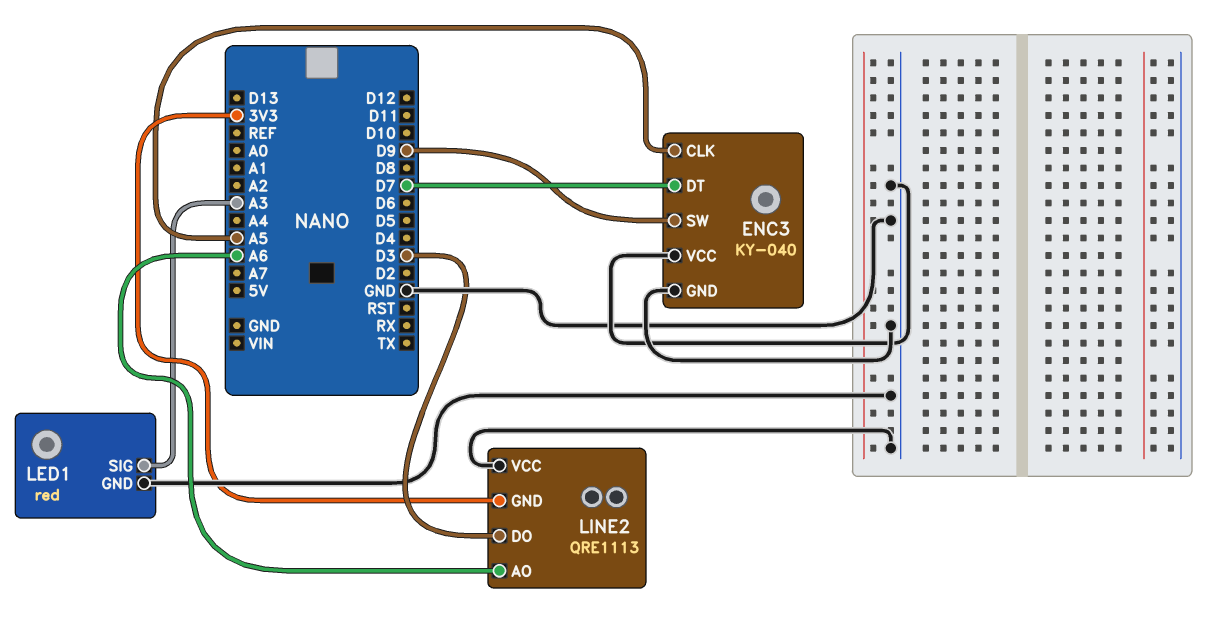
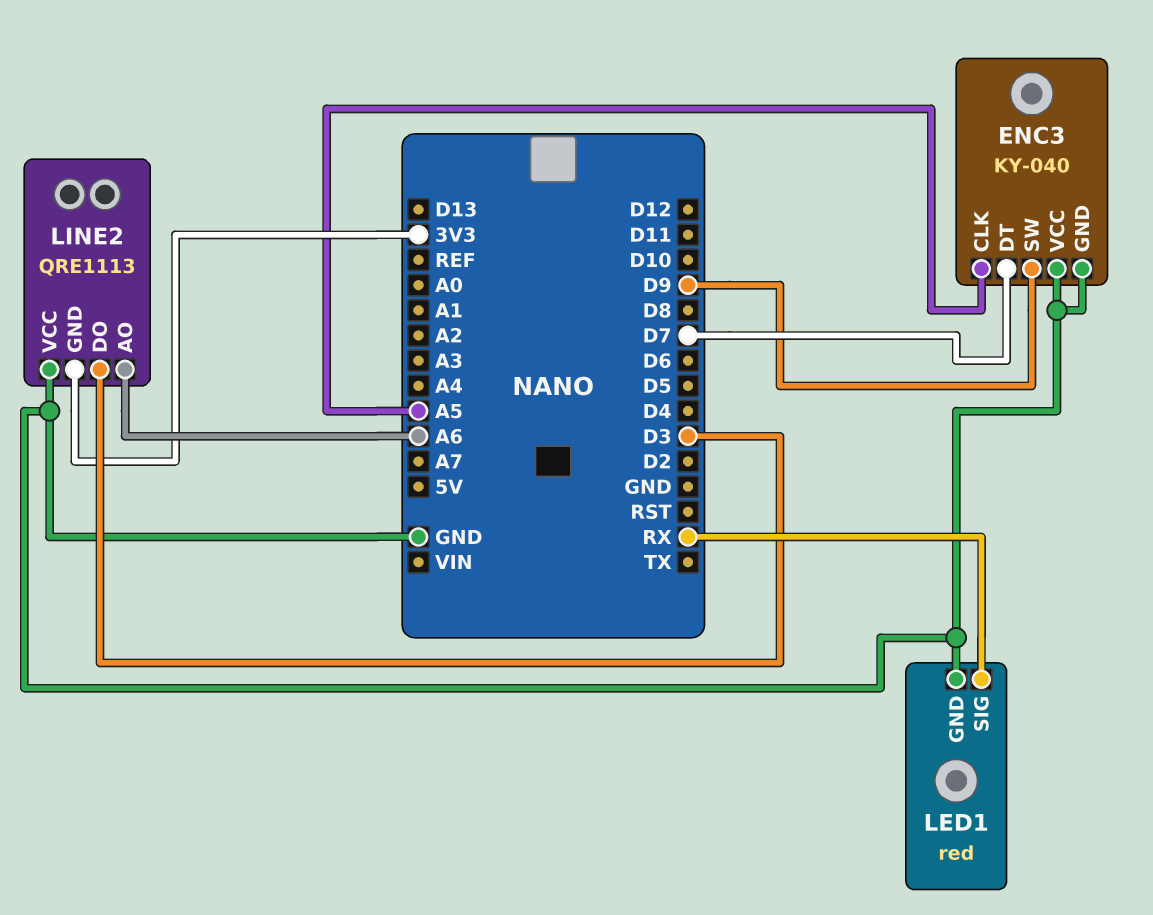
LED1 pin SIG: A3 -> RX

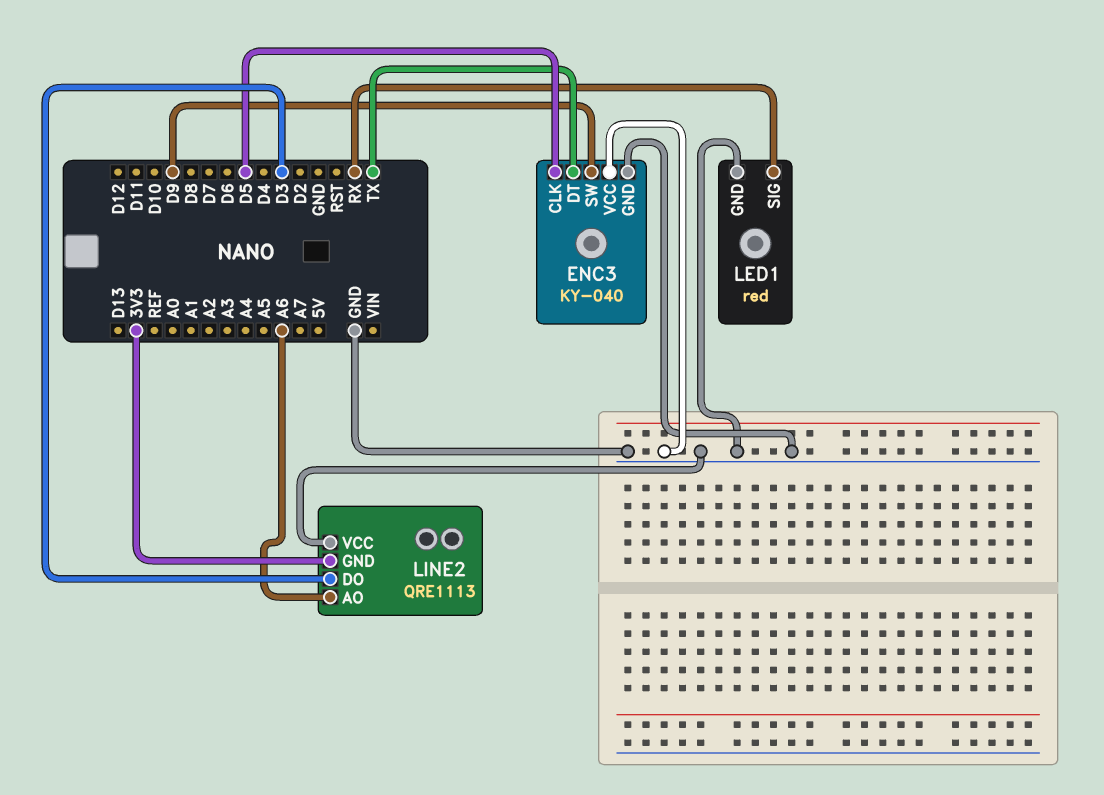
ENC3 pin CLK: A5 -> D5
ENC3 pin DT: D7 -> TX

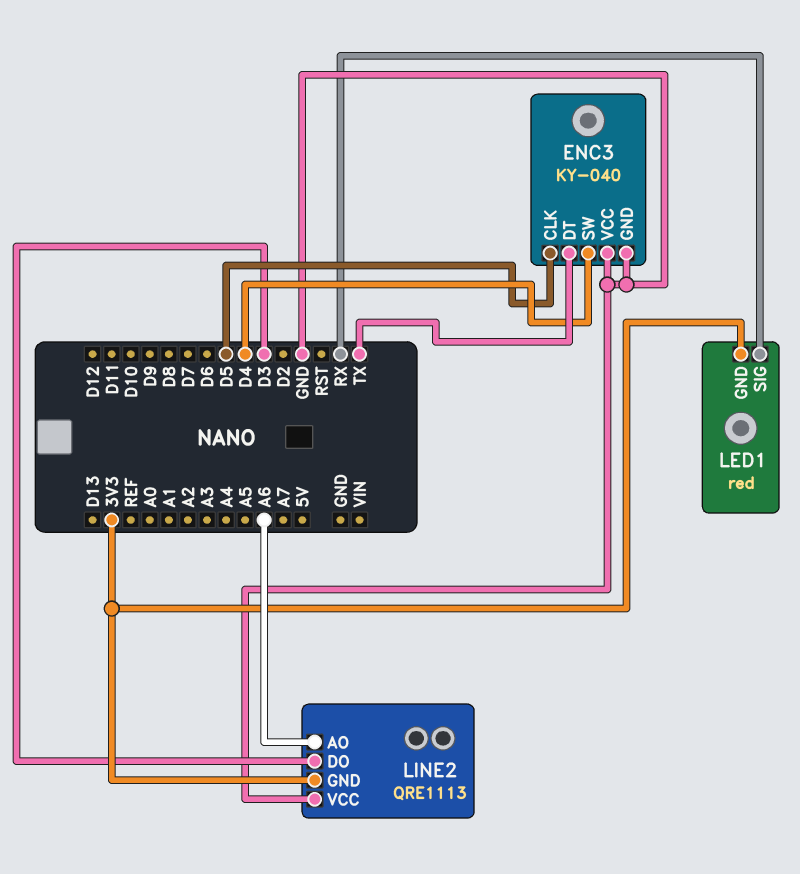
ENC3 pin SW: D9 -> D4
LED1 pin GND: GND -> 3V3

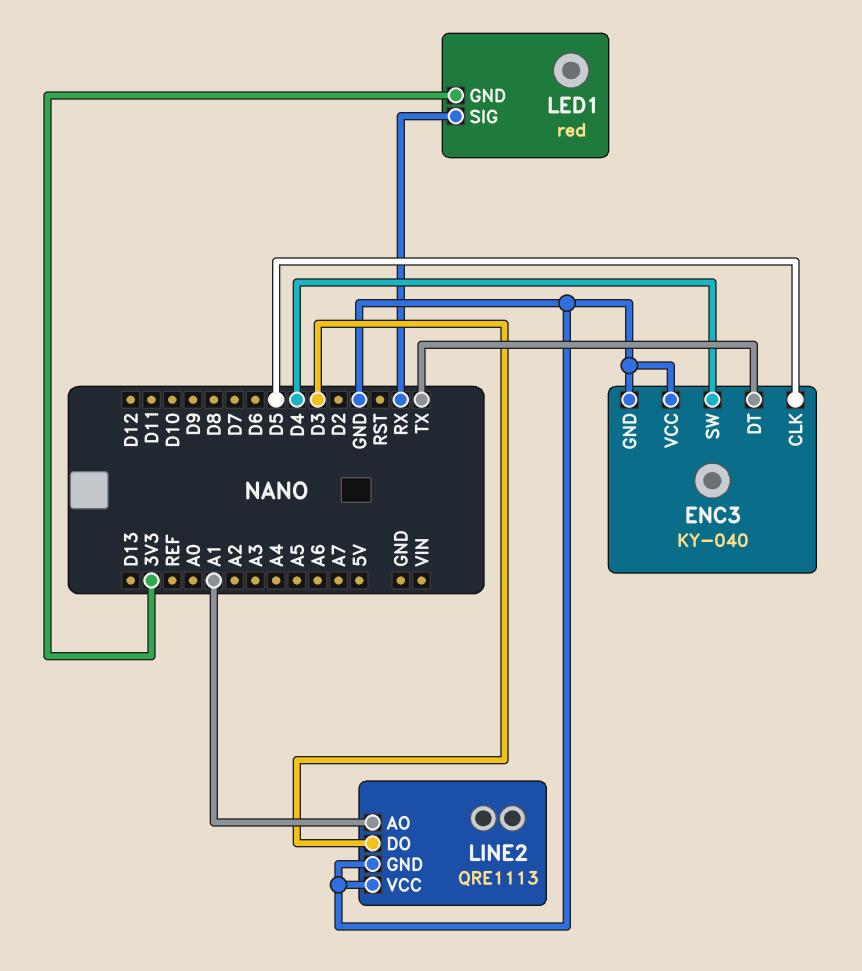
LINE2 pin AO: A6 -> A1
LINE2 pin GND: 3V3 -> GND

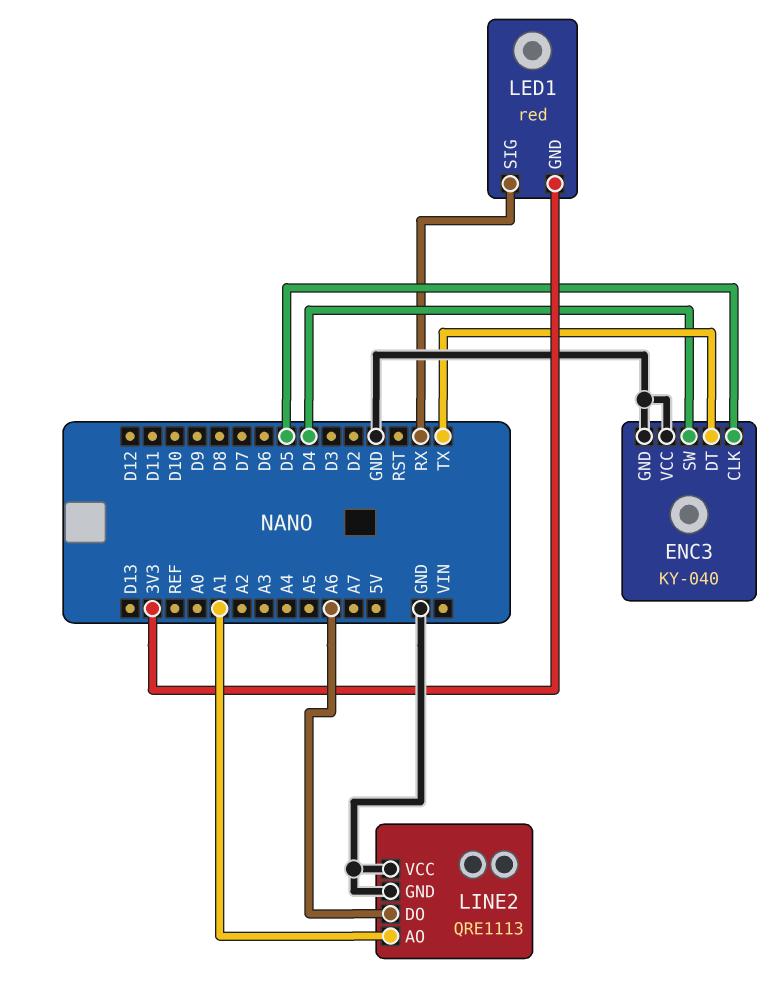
LINE2 pin DO: D3 -> A6

